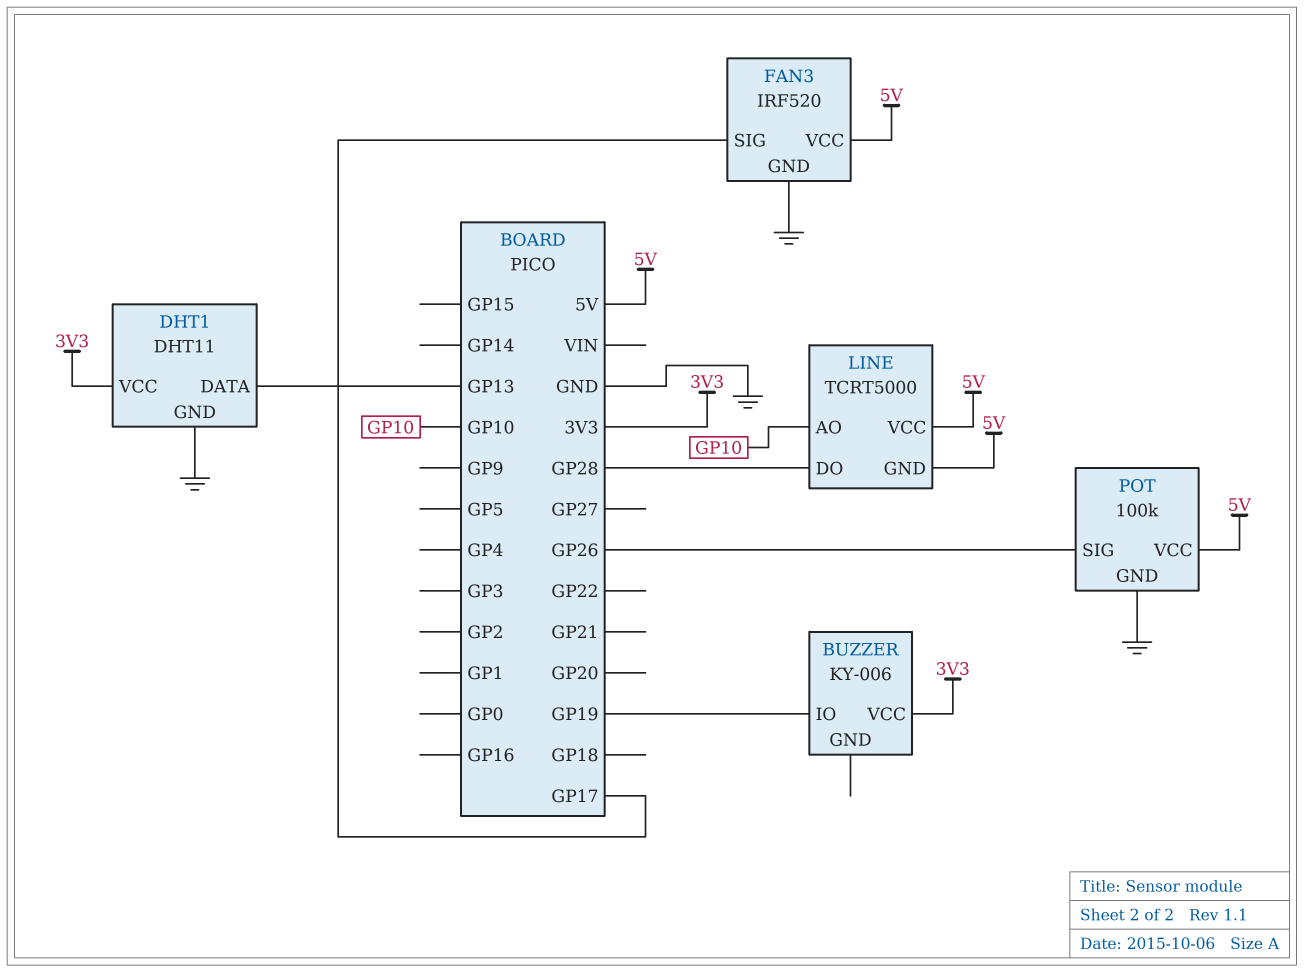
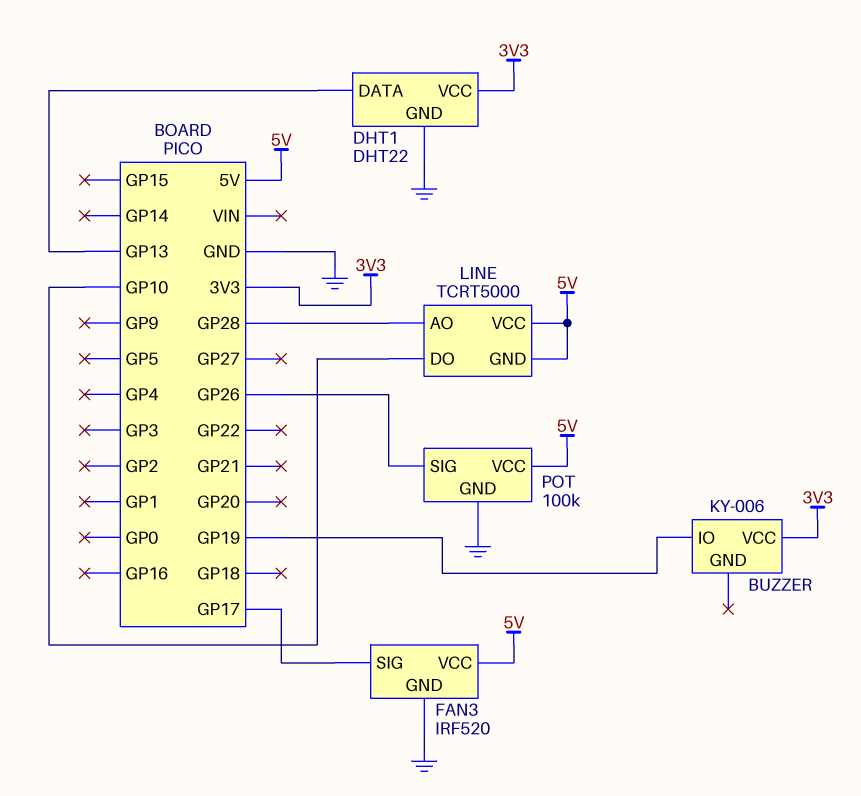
DHT1: DHT11 -> DHT22
LINE pin AO: GP10 -> GP28
LINE pin DO: GP28 -> GP10

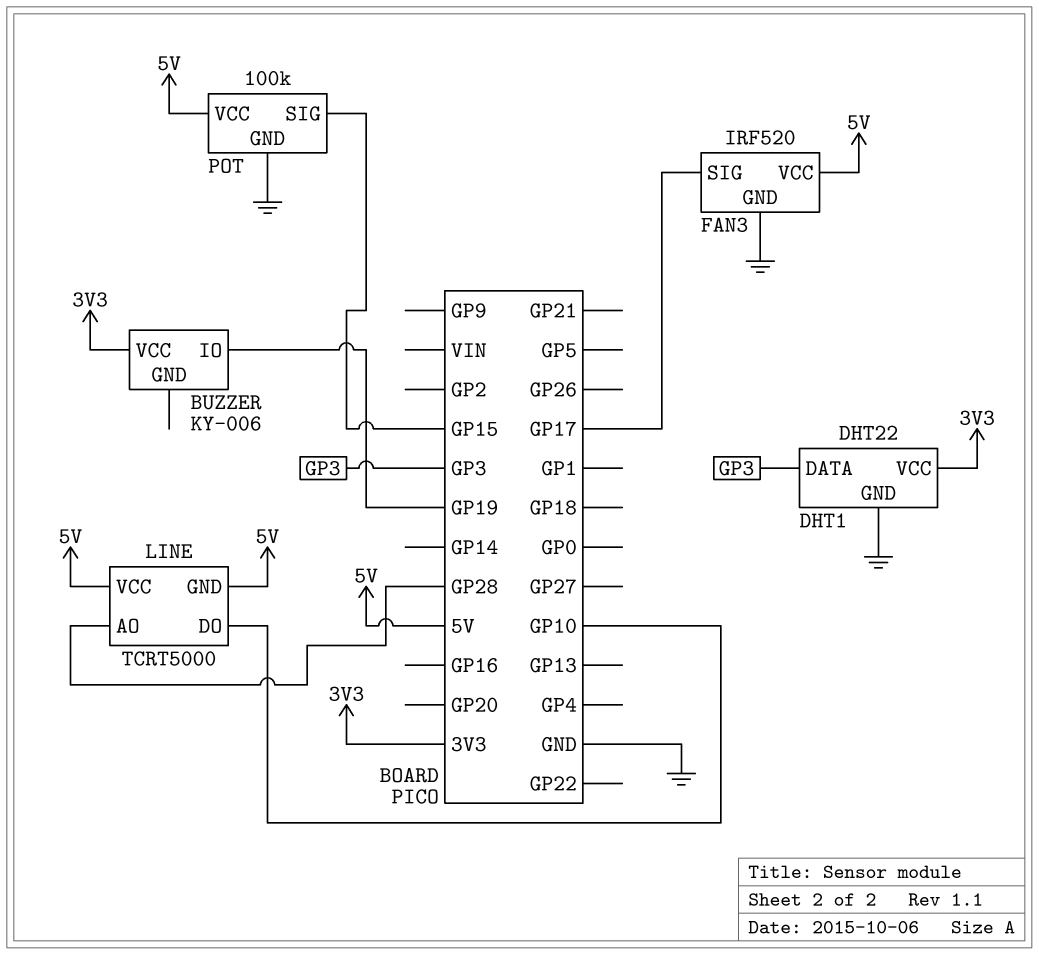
DHT1 pin DATA: GP13 -> GP3
POT pin SIG: GP26 -> GP15

